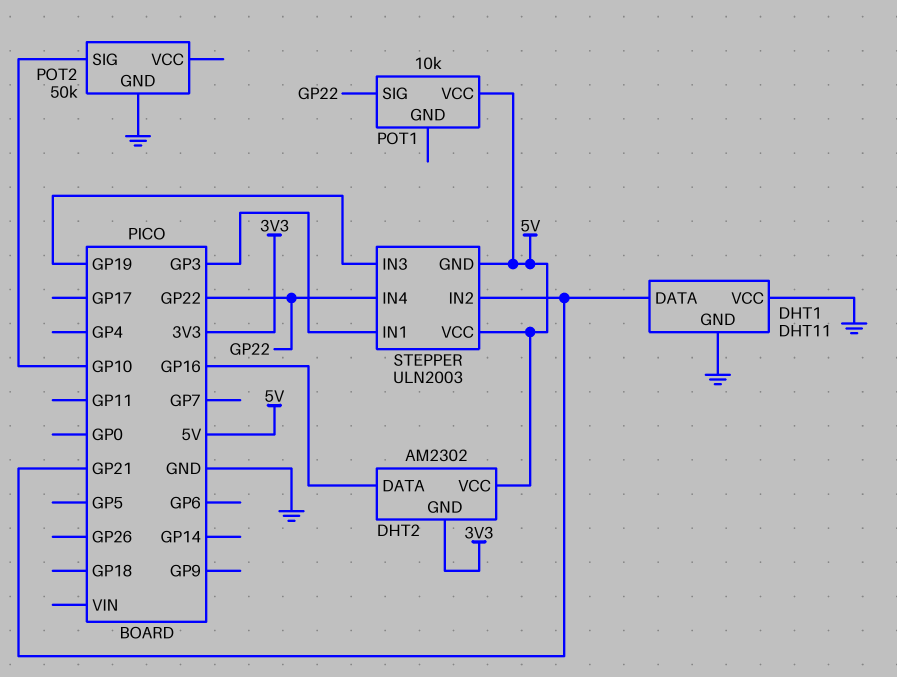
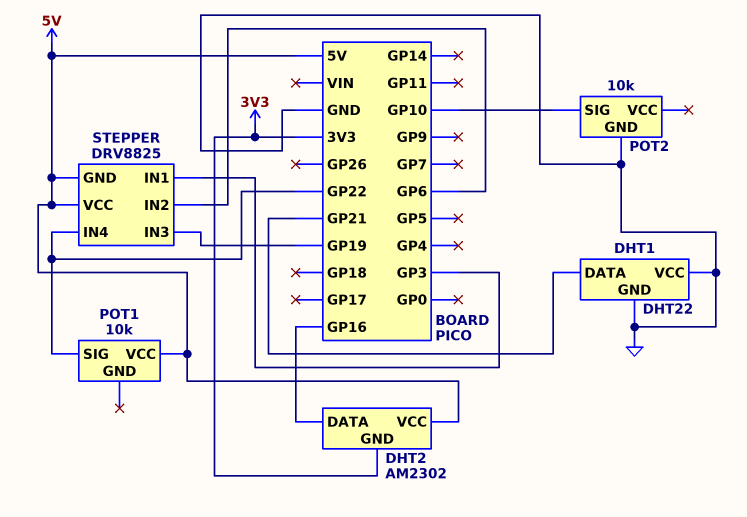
DHT1: DHT11 -> DHT22
POT2: 50k -> 10k
STEPPER: ULN2003 -> DRV8825
STEPPER pin IN2: GP21 -> GP6

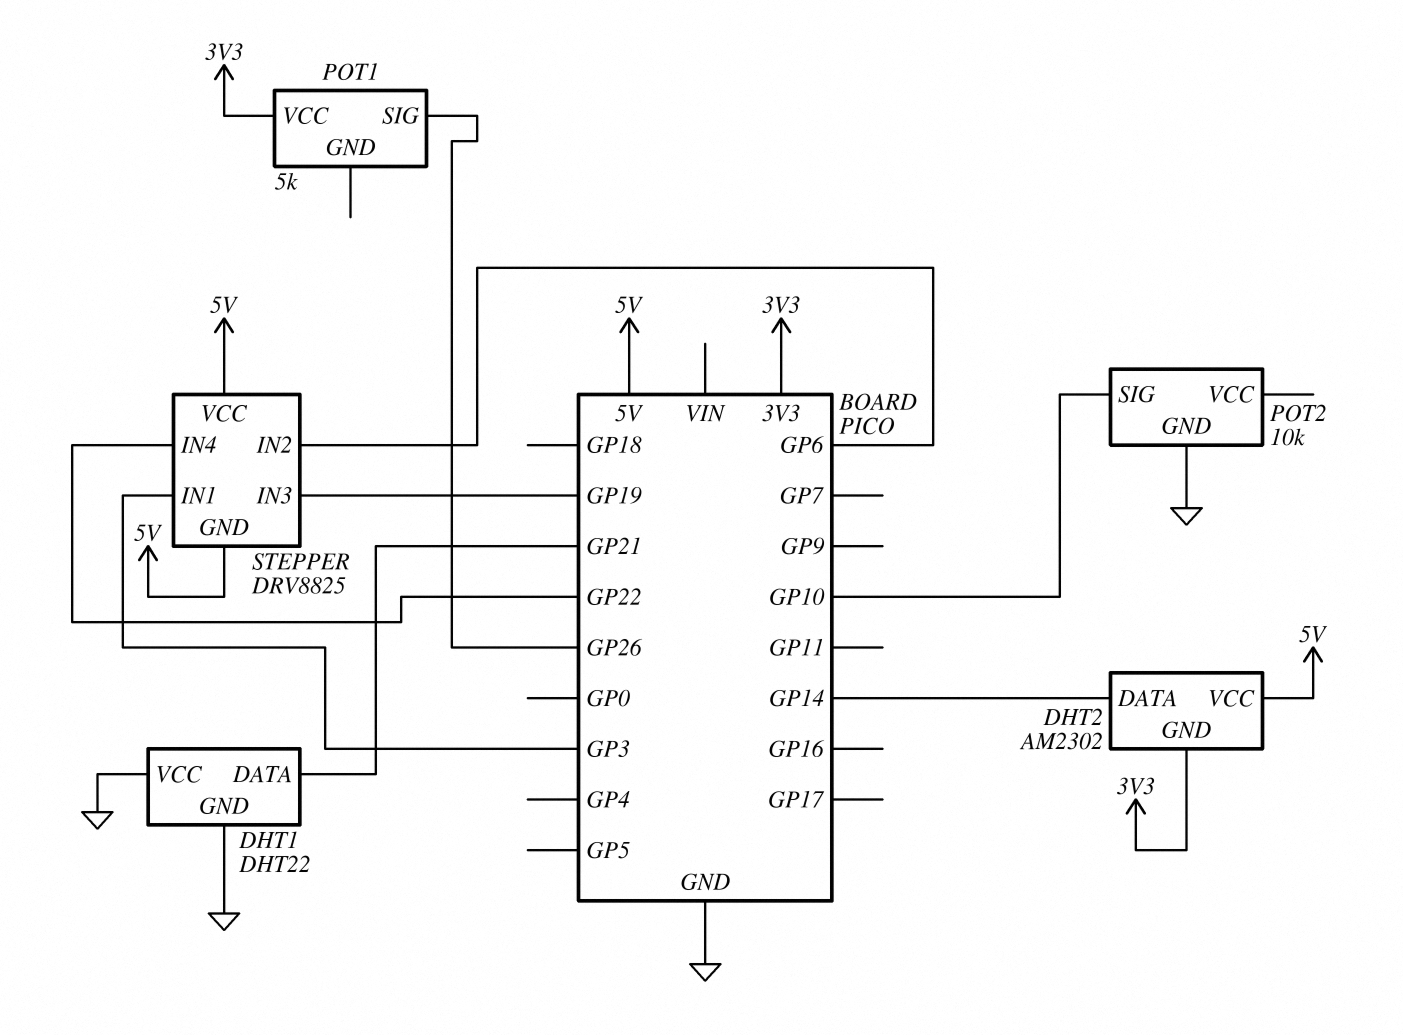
DHT2 pin DATA: GP16 -> GP14
POT1: 10k -> 5k
POT1 pin SIG: GP22 -> GP26
POT1 pin VCC: 5V -> 3V3

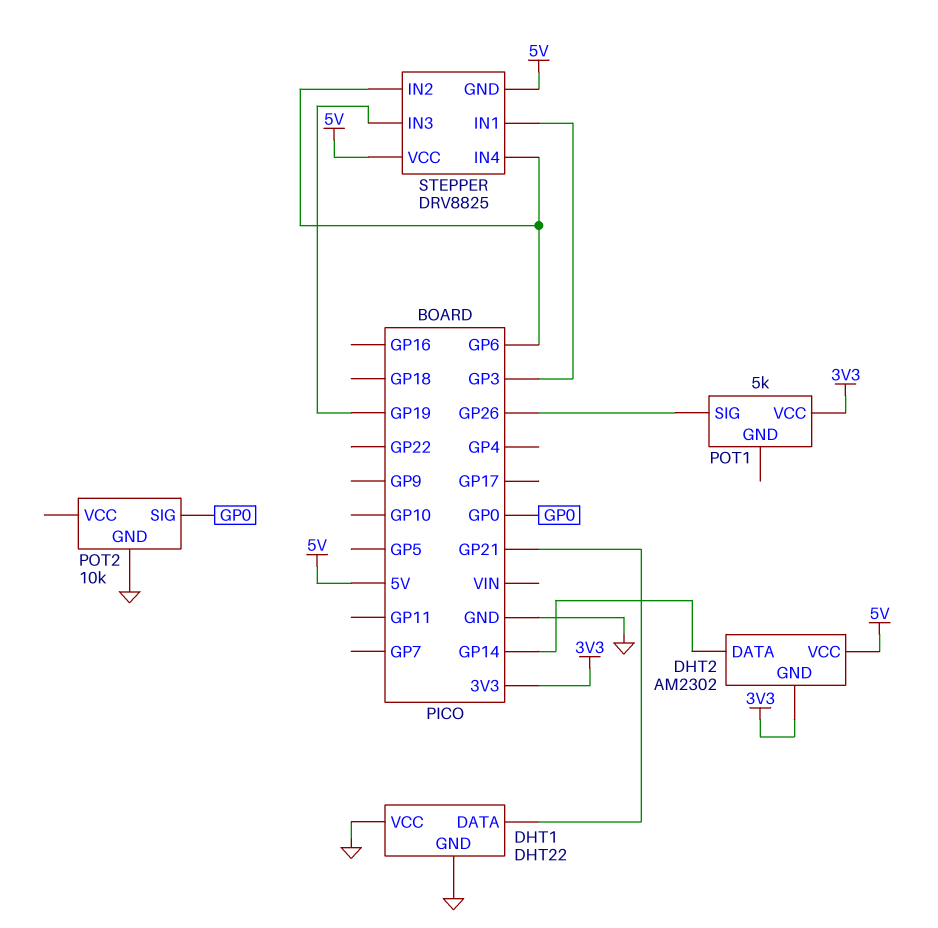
POT2 pin SIG: GP10 -> GP0
STEPPER pin IN4: GP22 -> GP6

